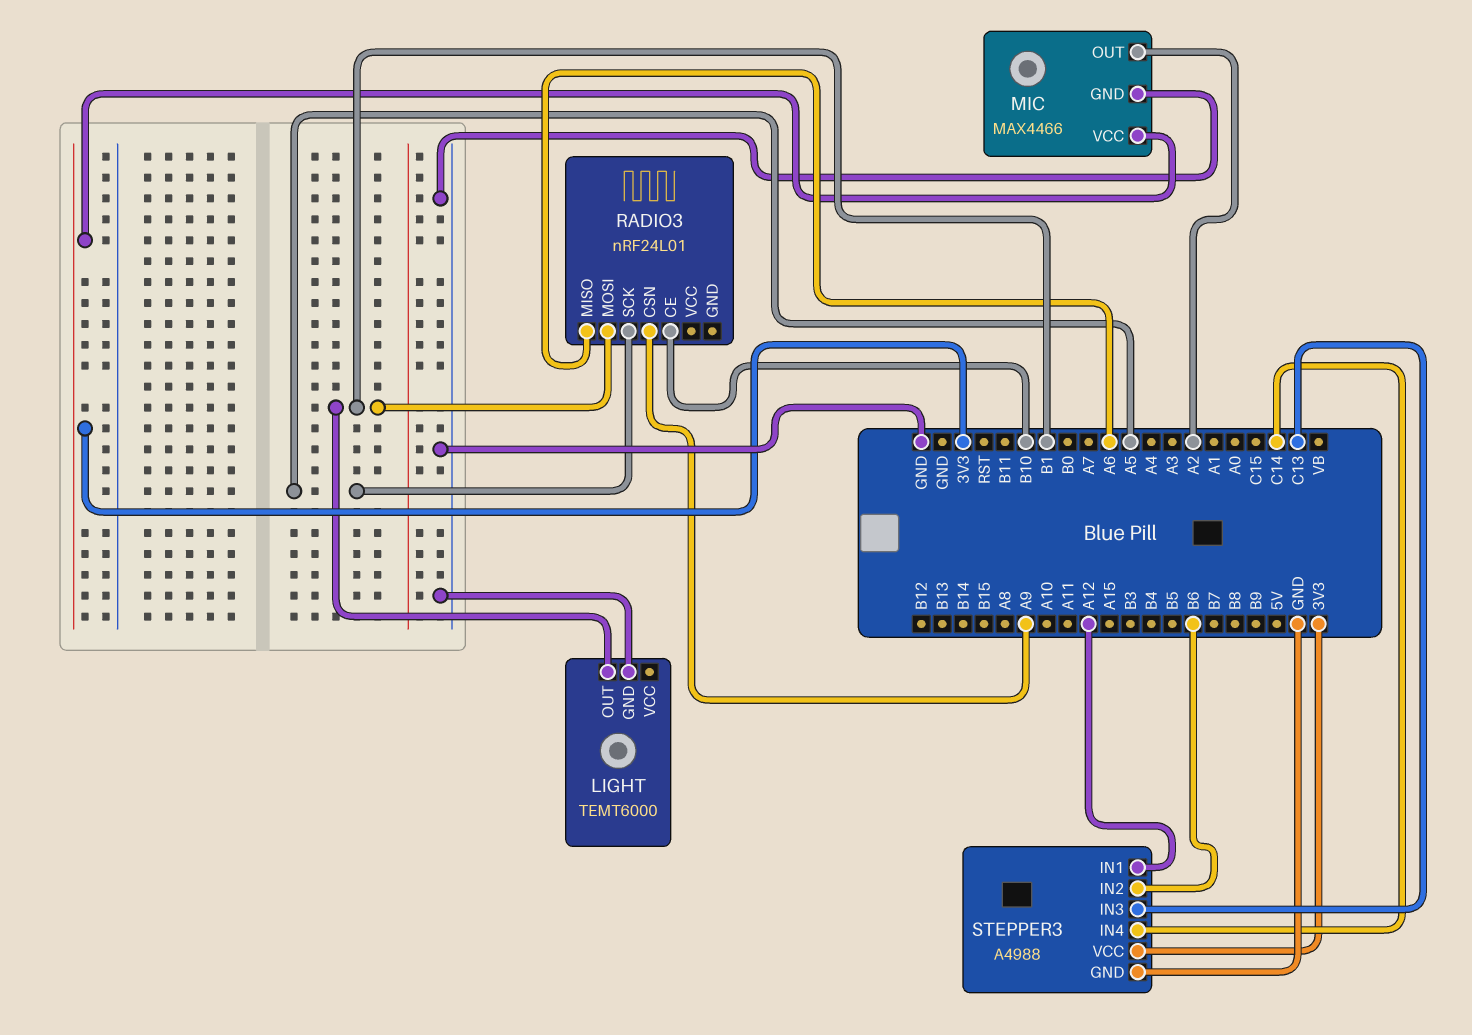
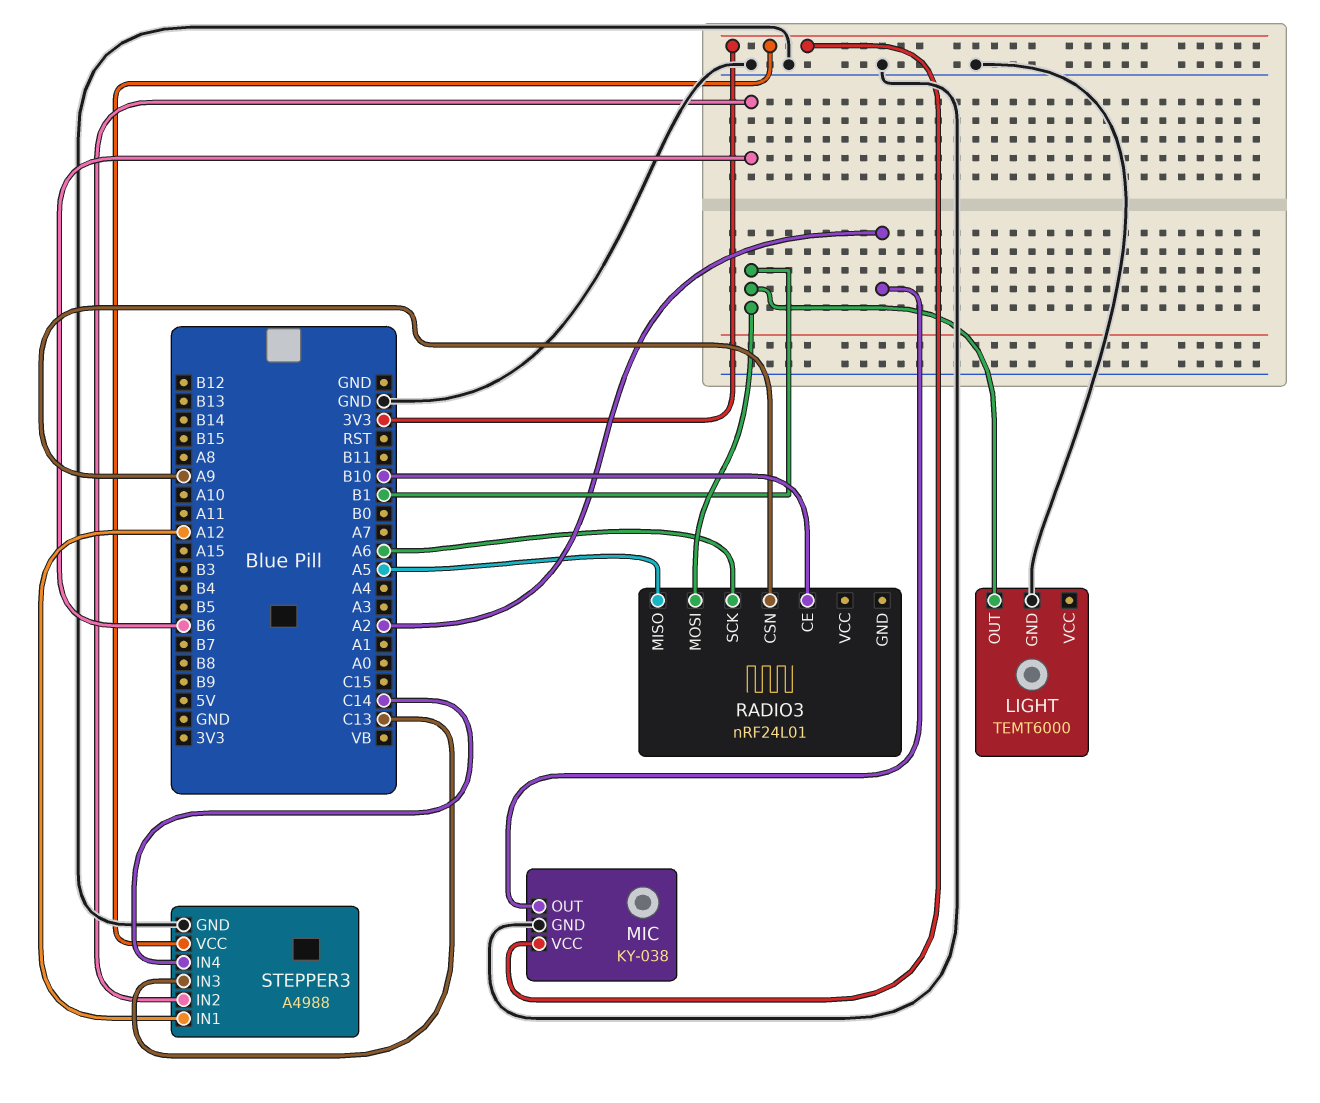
MIC: MAX4466 -> KY-038
RADIO3 pin MISO: A6 -> A5
RADIO3 pin SCK: A5 -> A6

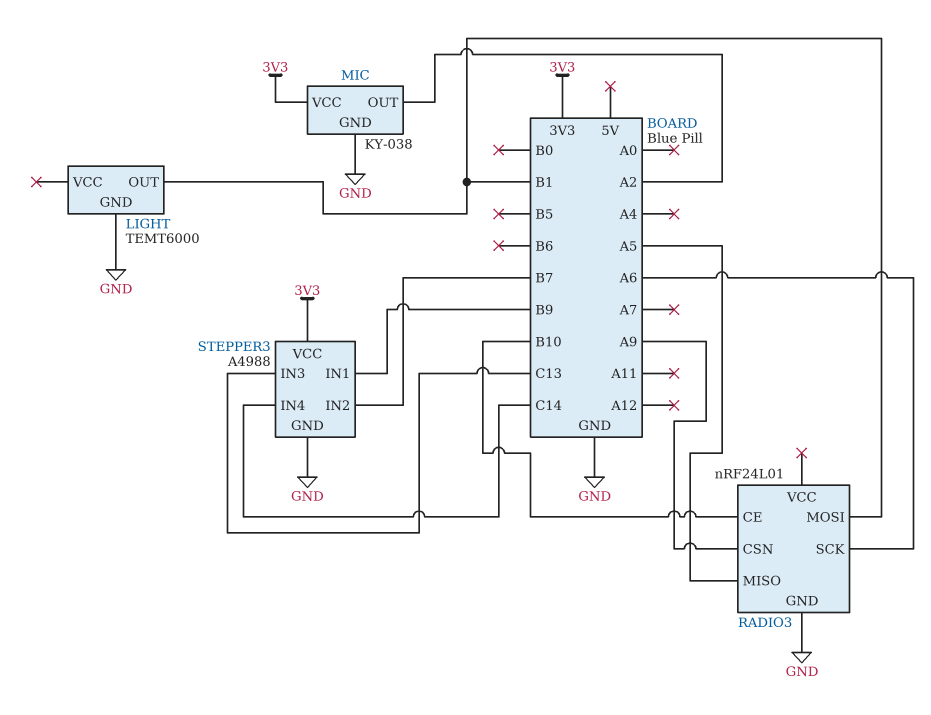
RADIO3 pin GND: none -> GND
STEPPER3 pin IN1: A12 -> B9
STEPPER3 pin IN2: B6 -> B7

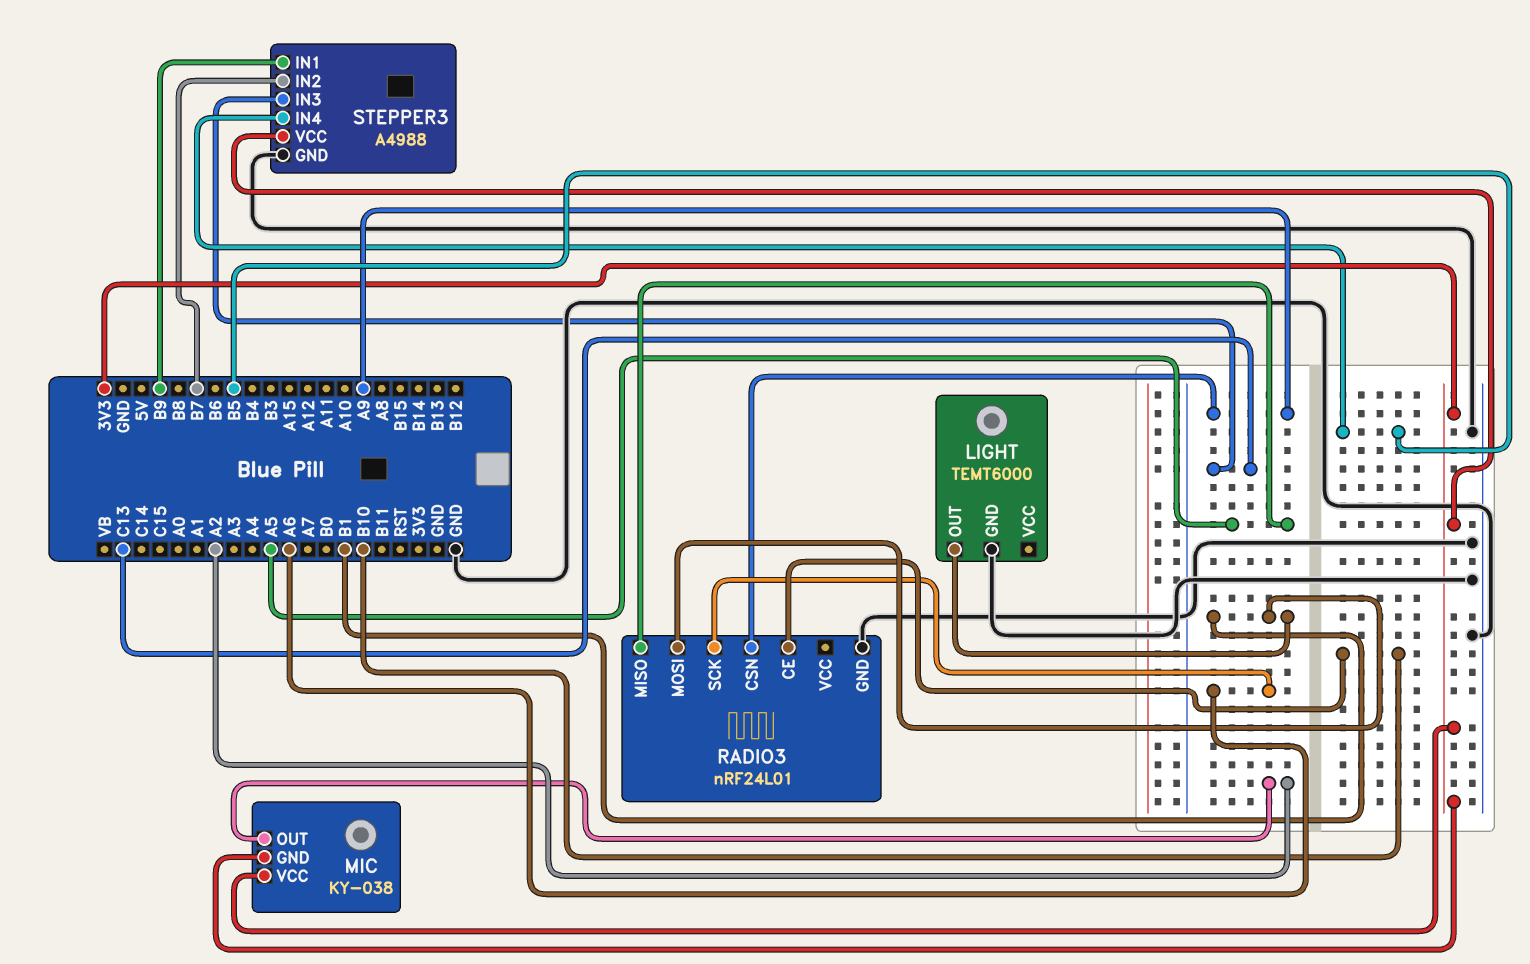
MIC pin GND: GND -> 3V3
STEPPER3 pin IN4: C14 -> B5

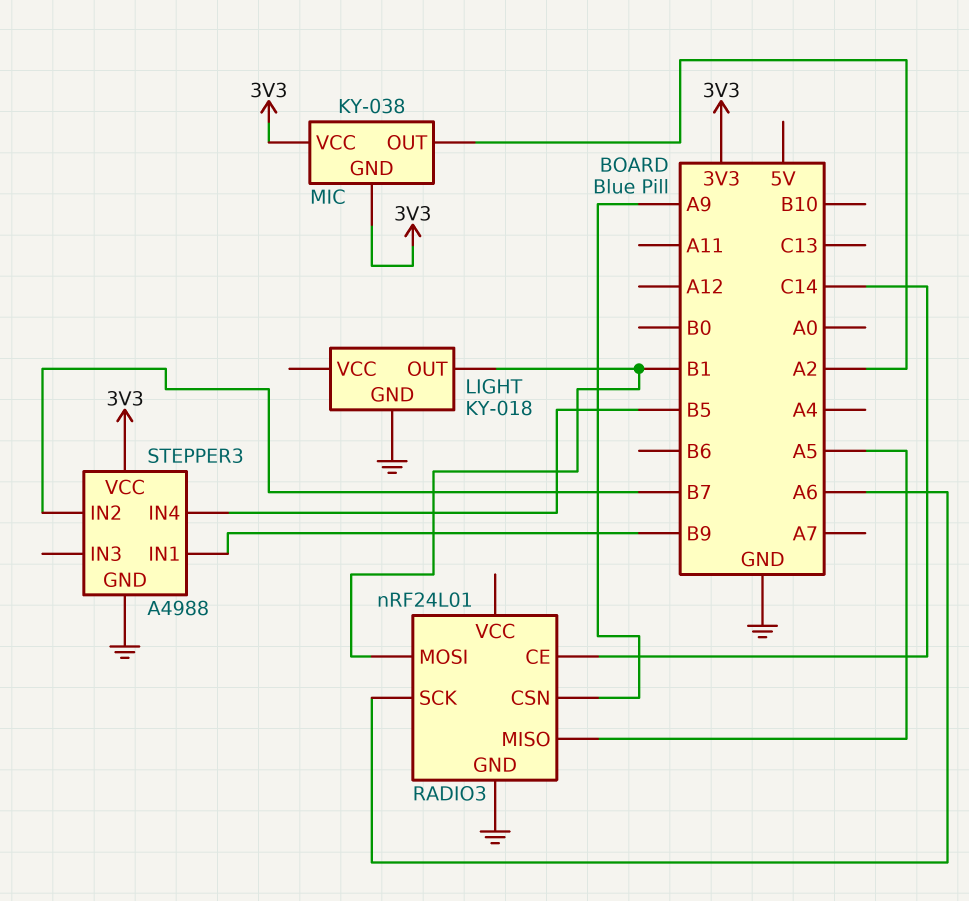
LIGHT: TEMT6000 -> KY-018
RADIO3 pin CE: B10 -> C14
STEPPER3 pin IN3: C13 -> none

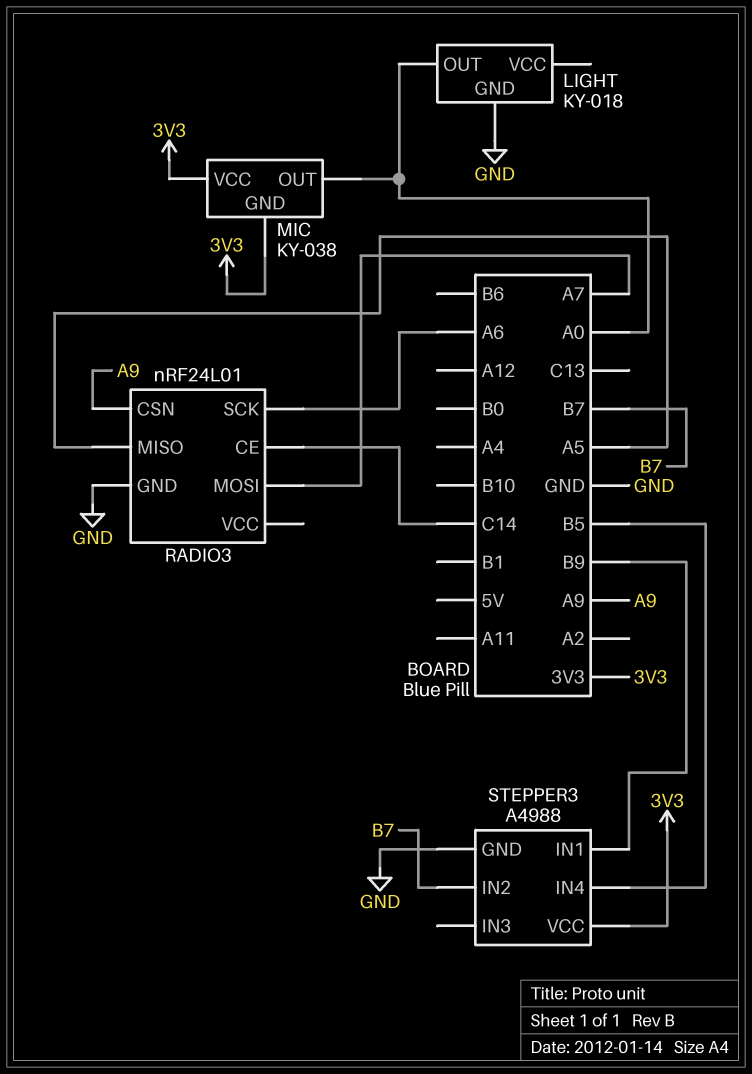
LIGHT pin OUT: B1 -> A0
MIC pin OUT: A2 -> A0
RADIO3 pin MOSI: B1 -> A7

